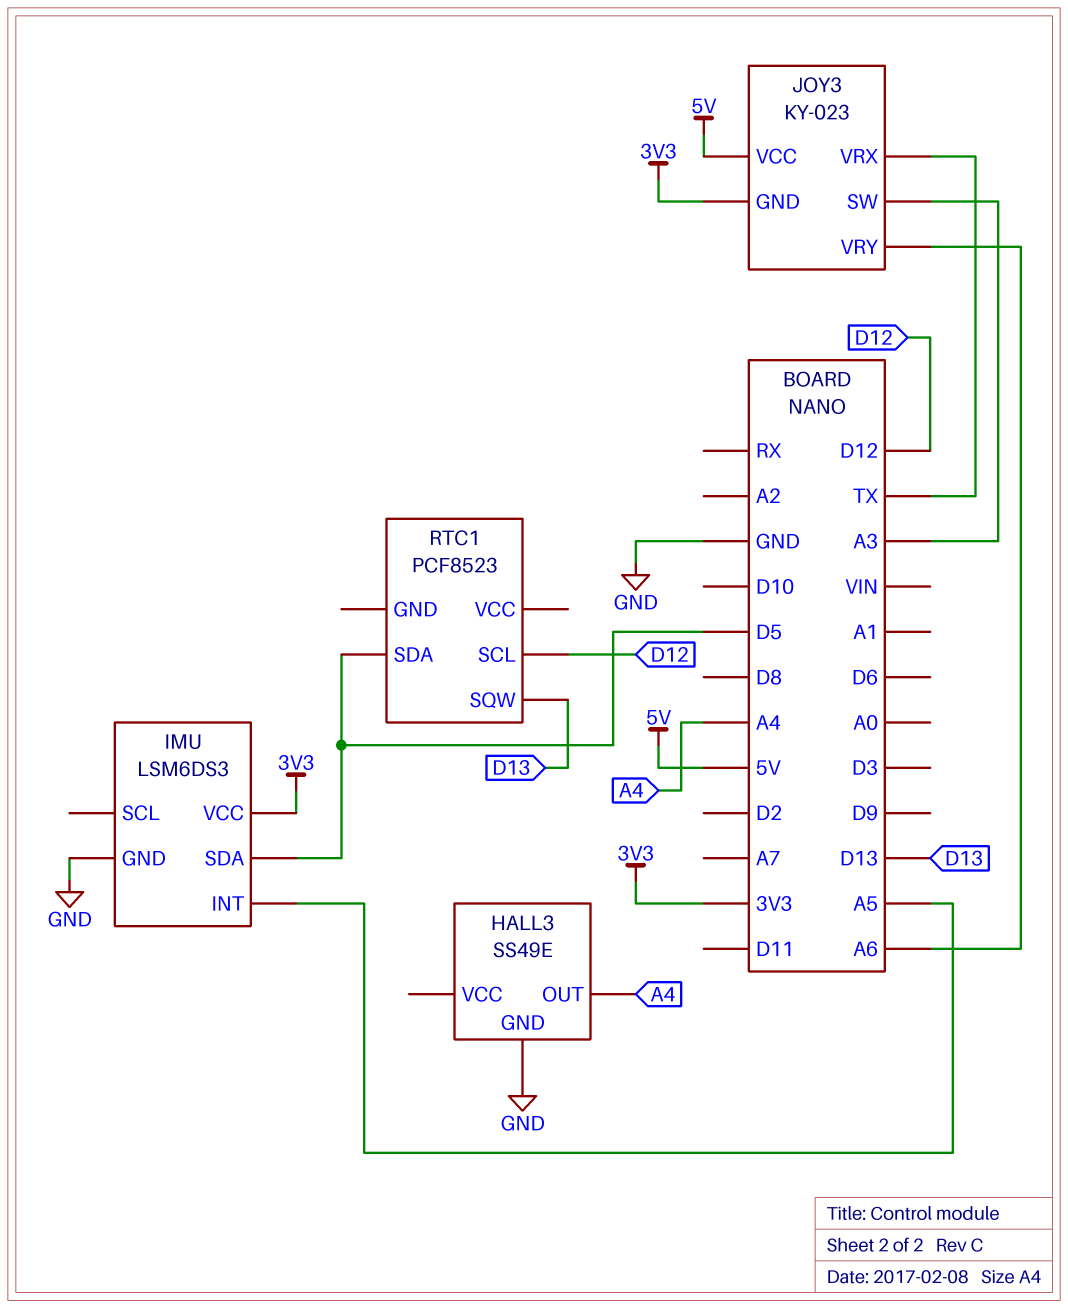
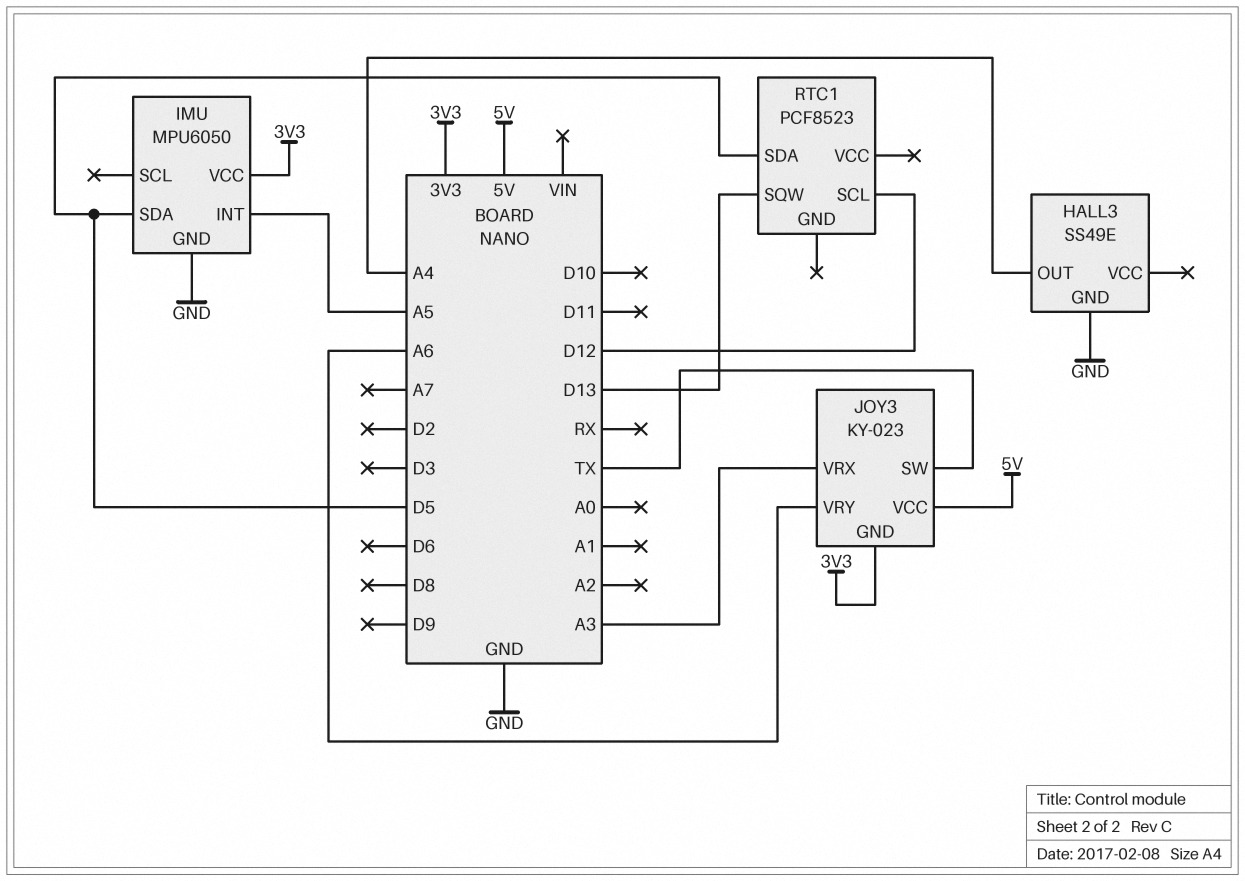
IMU: LSM6DS3 -> MPU6050
JOY3 pin SW: A3 -> TX
JOY3 pin VRX: TX -> A3

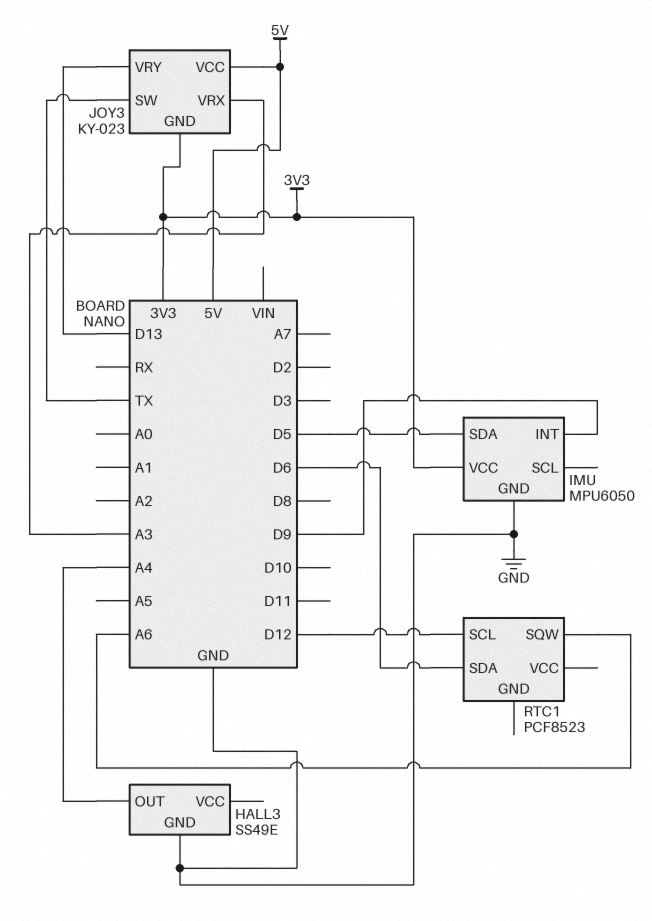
IMU pin INT: A5 -> D9
JOY3 pin VRY: A6 -> D13
RTC1 pin SDA: D5 -> D6
RTC1 pin SQW: D13 -> A6

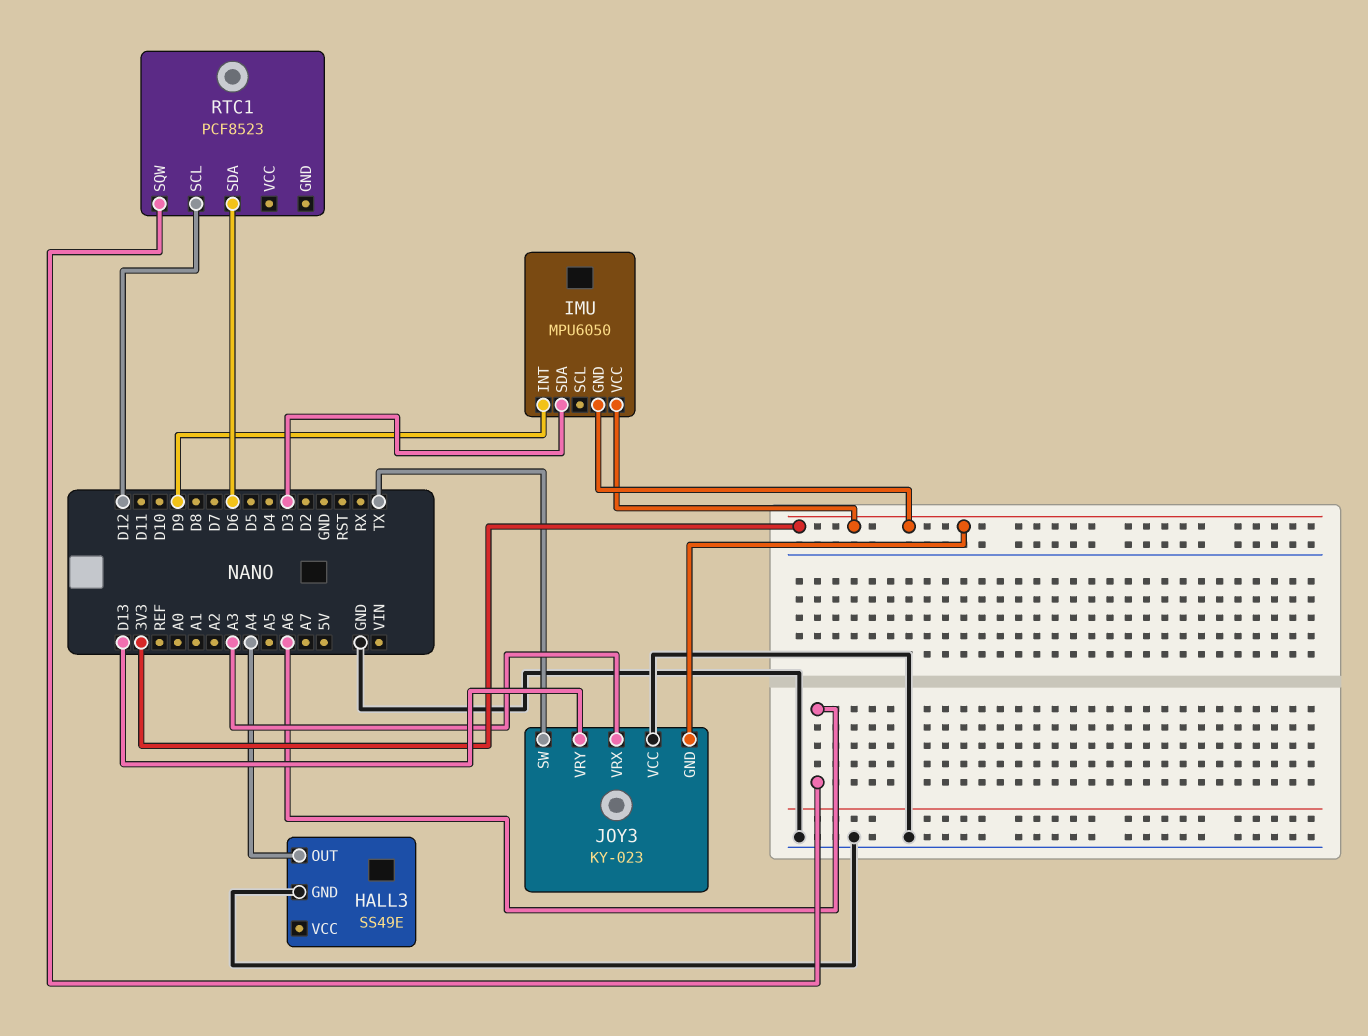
IMU pin GND: GND -> 3V3
IMU pin SDA: D5 -> D3
JOY3 pin VCC: 5V -> GND

